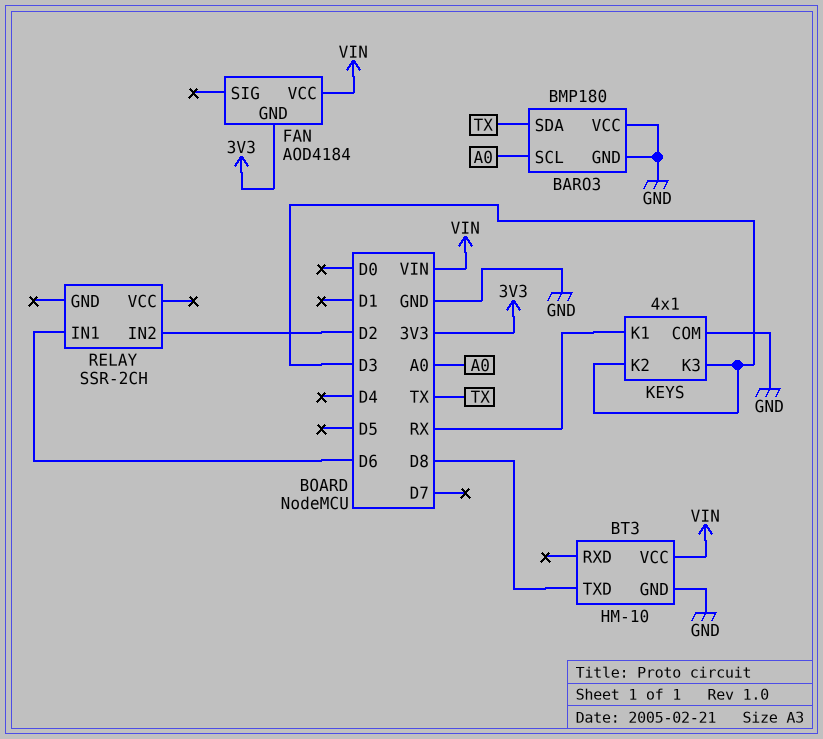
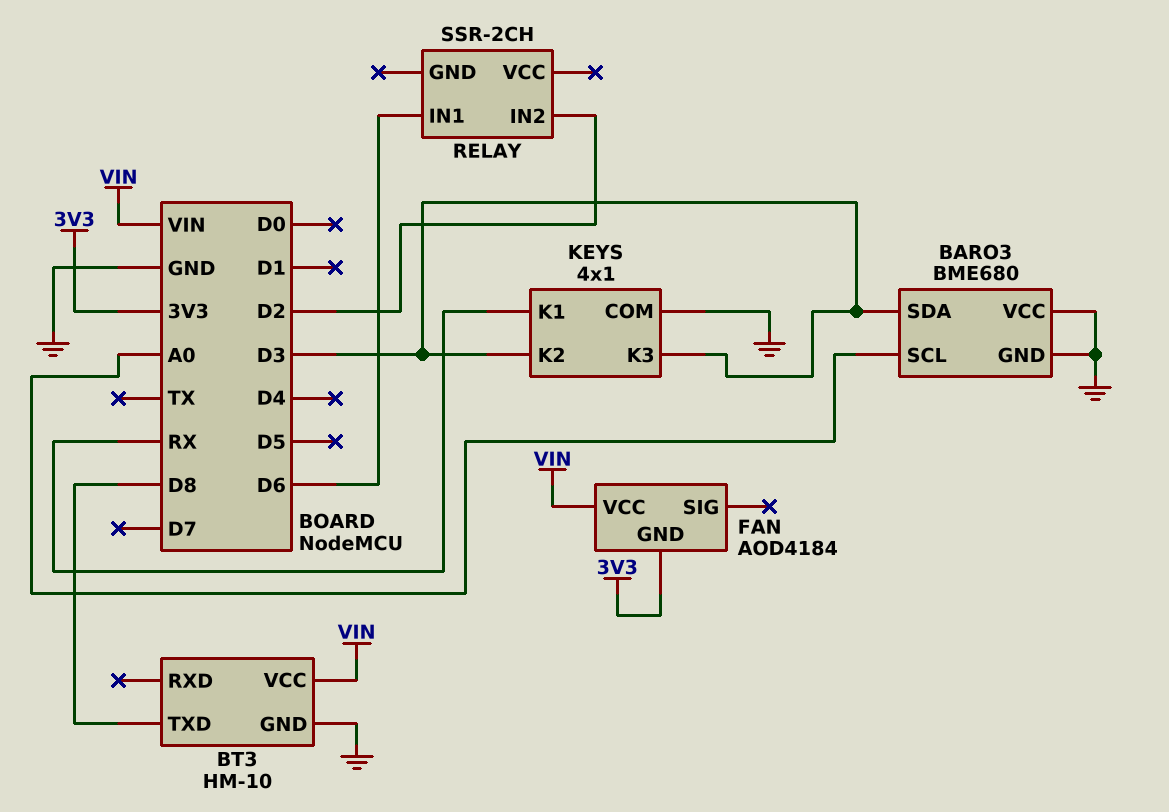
BARO3: BMP180 -> BME680
BARO3 pin SDA: TX -> D3

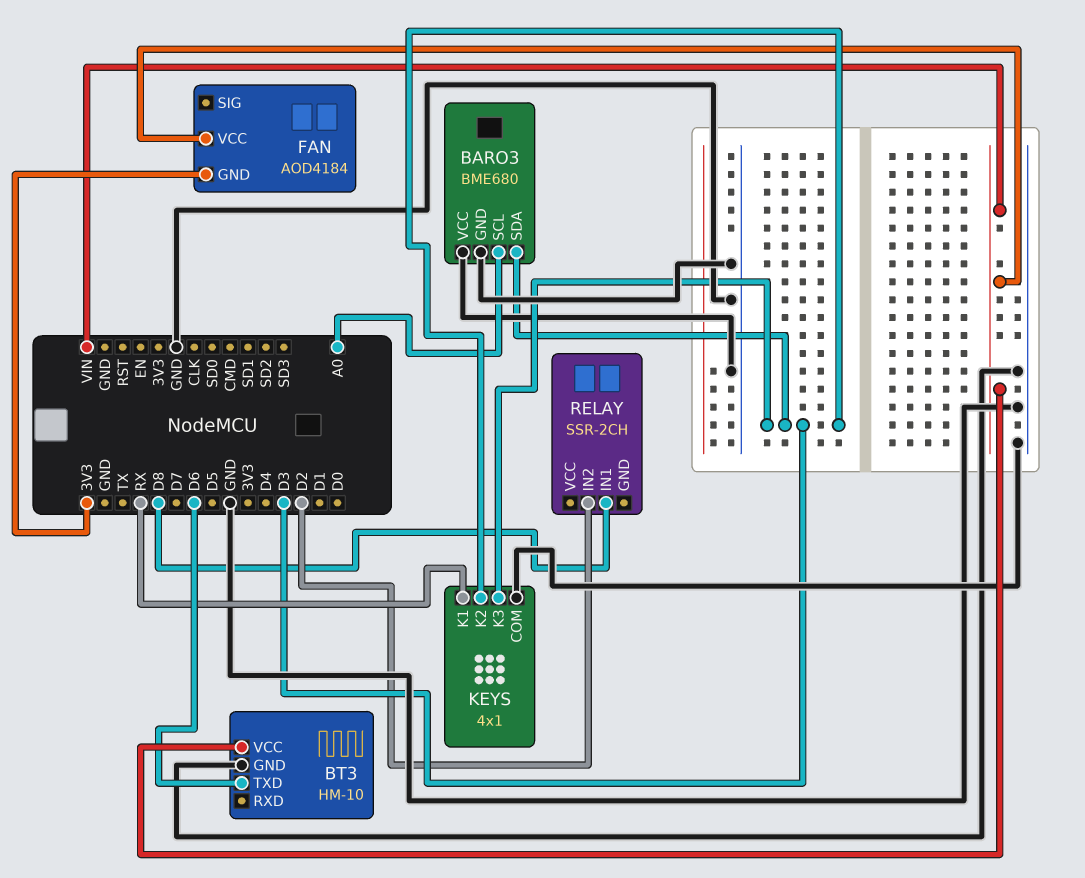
BT3 pin TXD: D8 -> D6
RELAY pin IN1: D6 -> D8

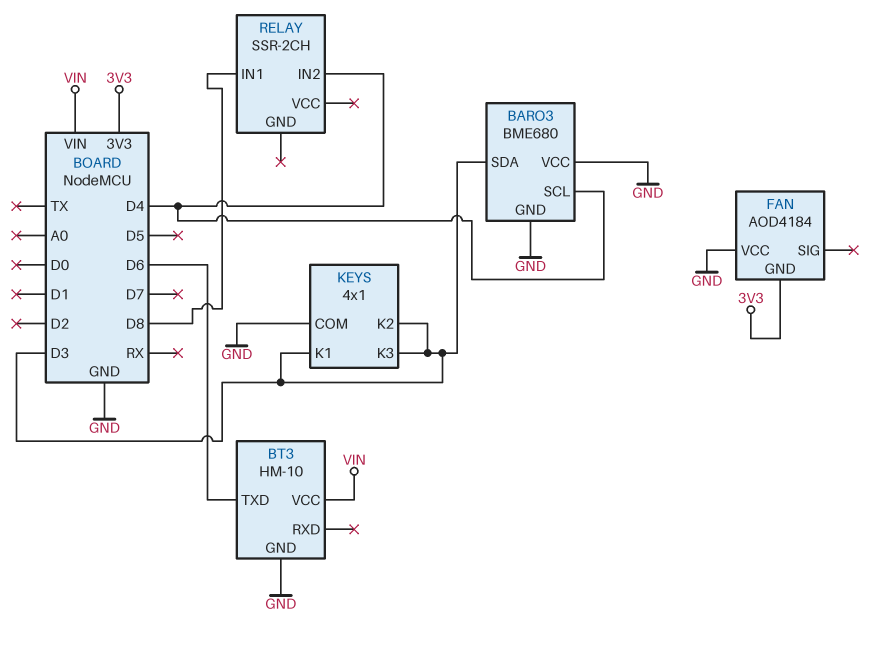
BARO3 pin SCL: A0 -> D4
FAN pin VCC: VIN -> GND
KEYS pin K1: RX -> D3
RELAY pin IN2: D2 -> D4

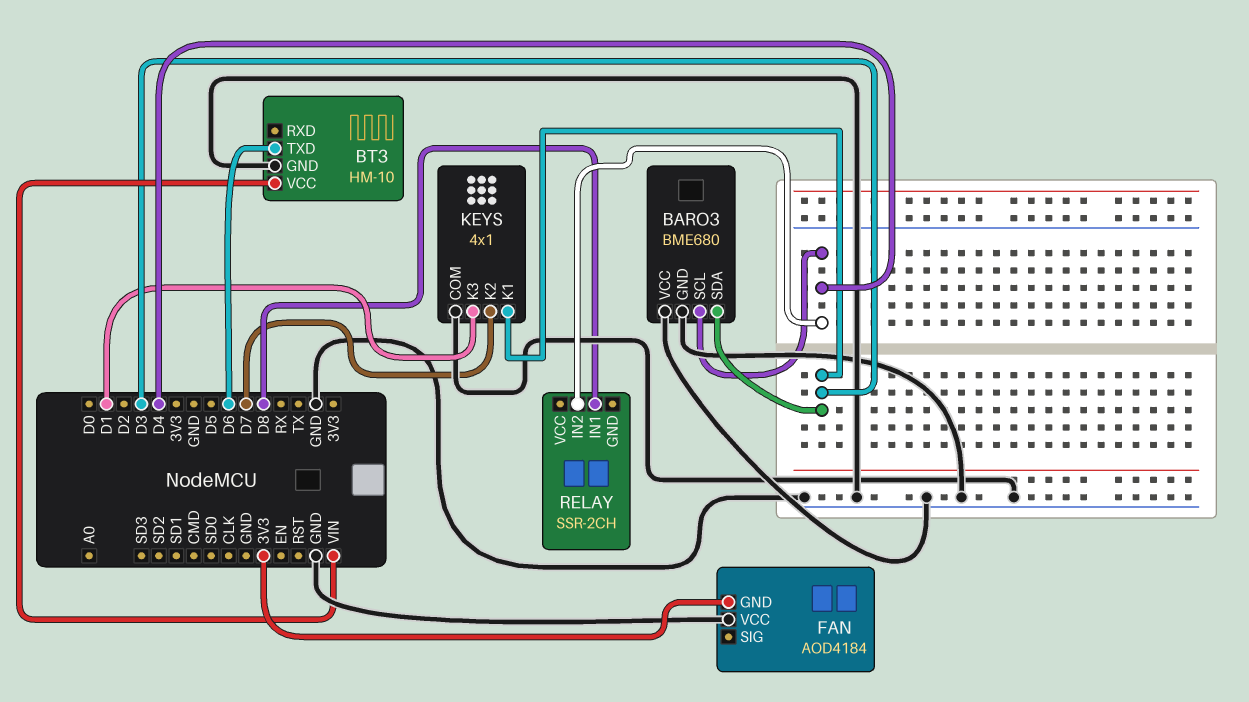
KEYS pin K2: D3 -> D7
KEYS pin K3: D3 -> D1

